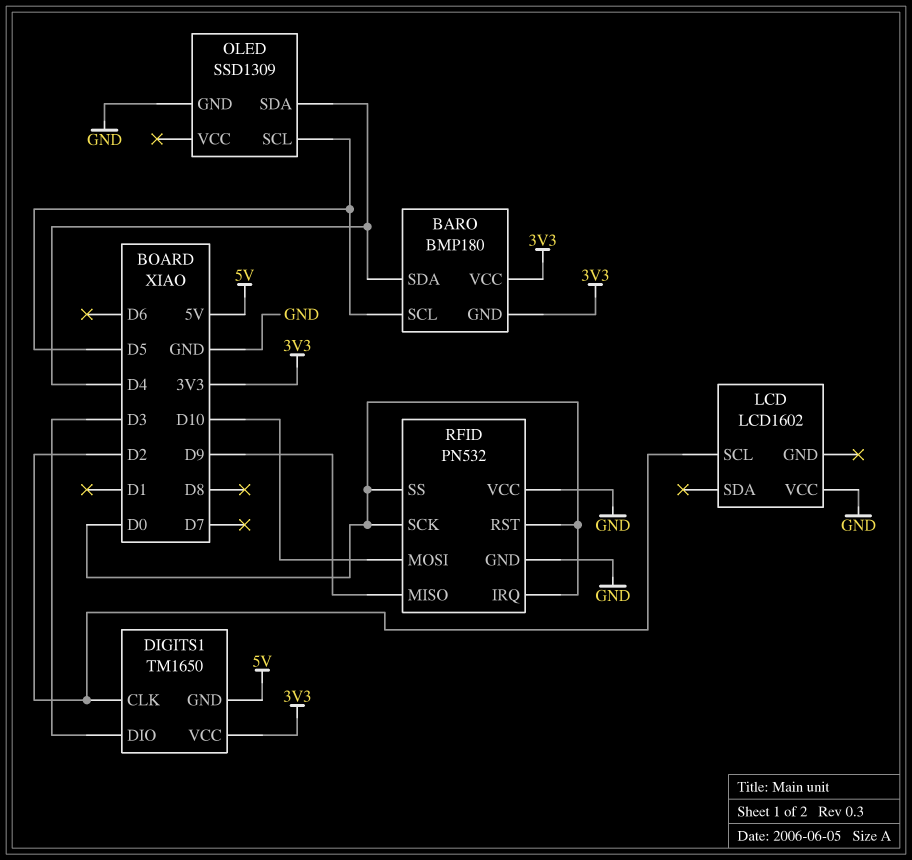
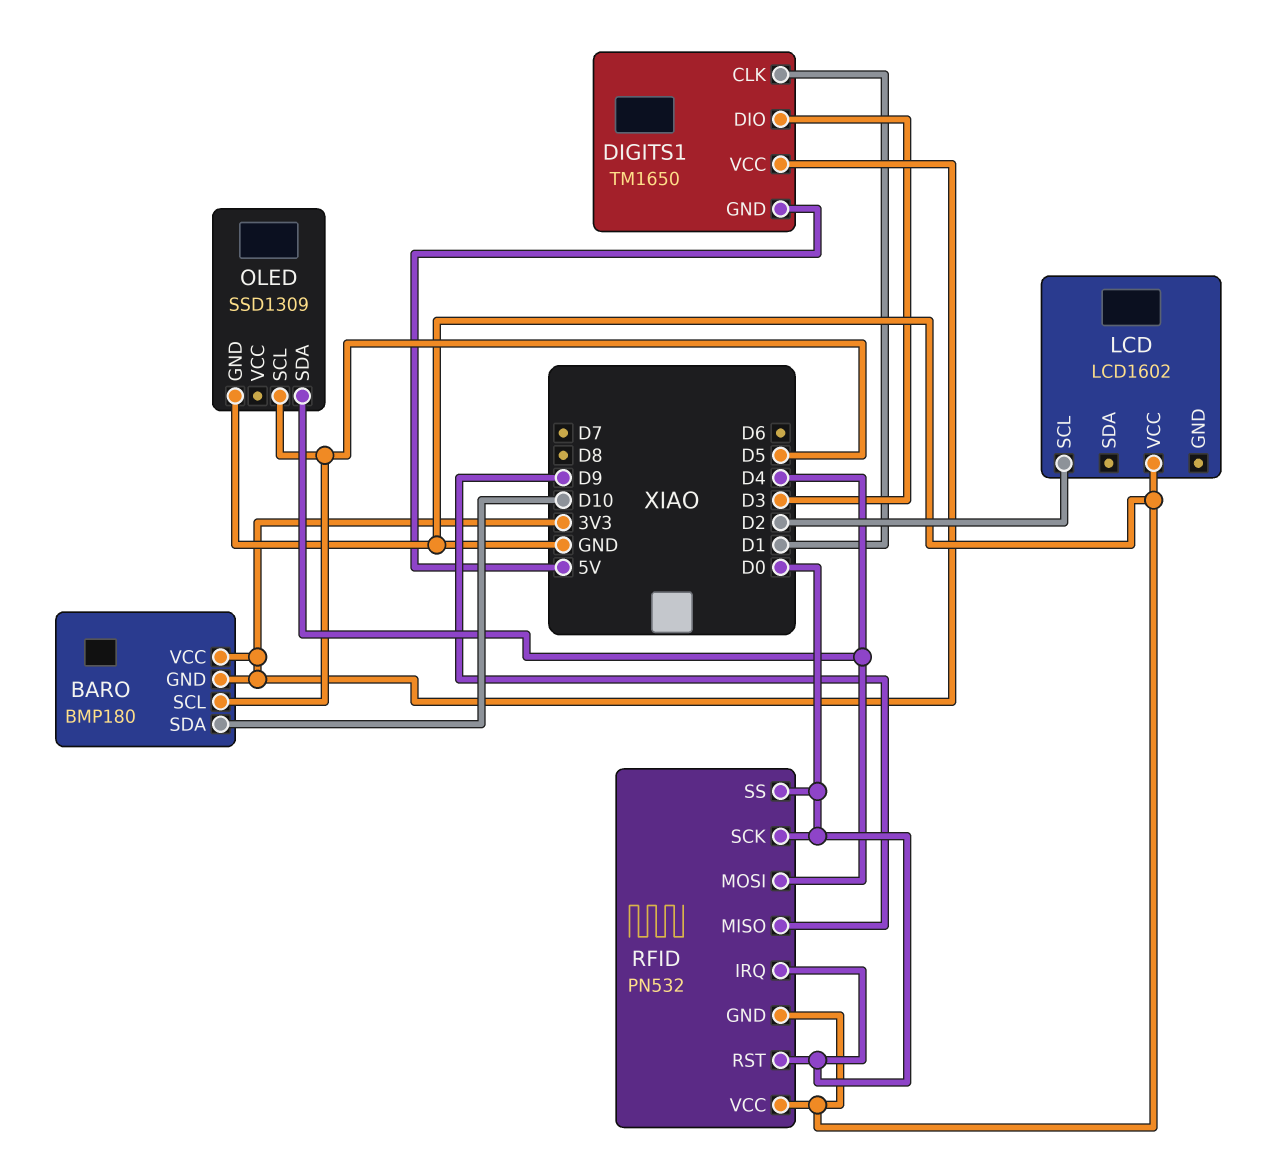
BARO pin SDA: D4 -> D10
DIGITS1 pin CLK: D2 -> D1
RFID pin MOSI: D10 -> D4

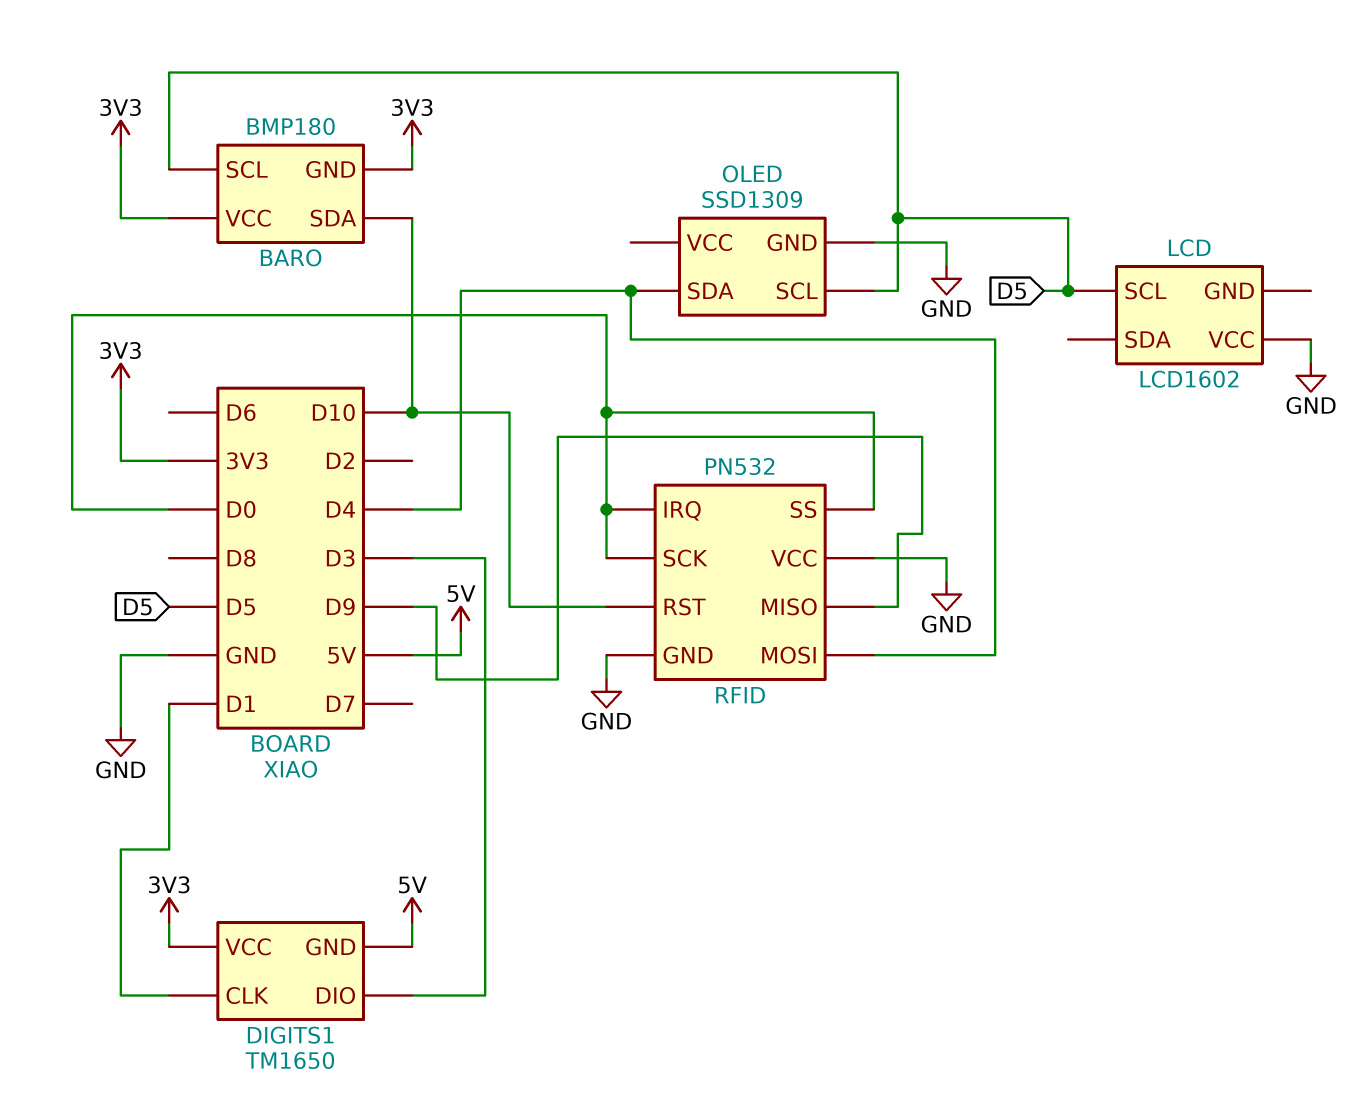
LCD pin SCL: D2 -> D5
RFID pin RST: D0 -> D10

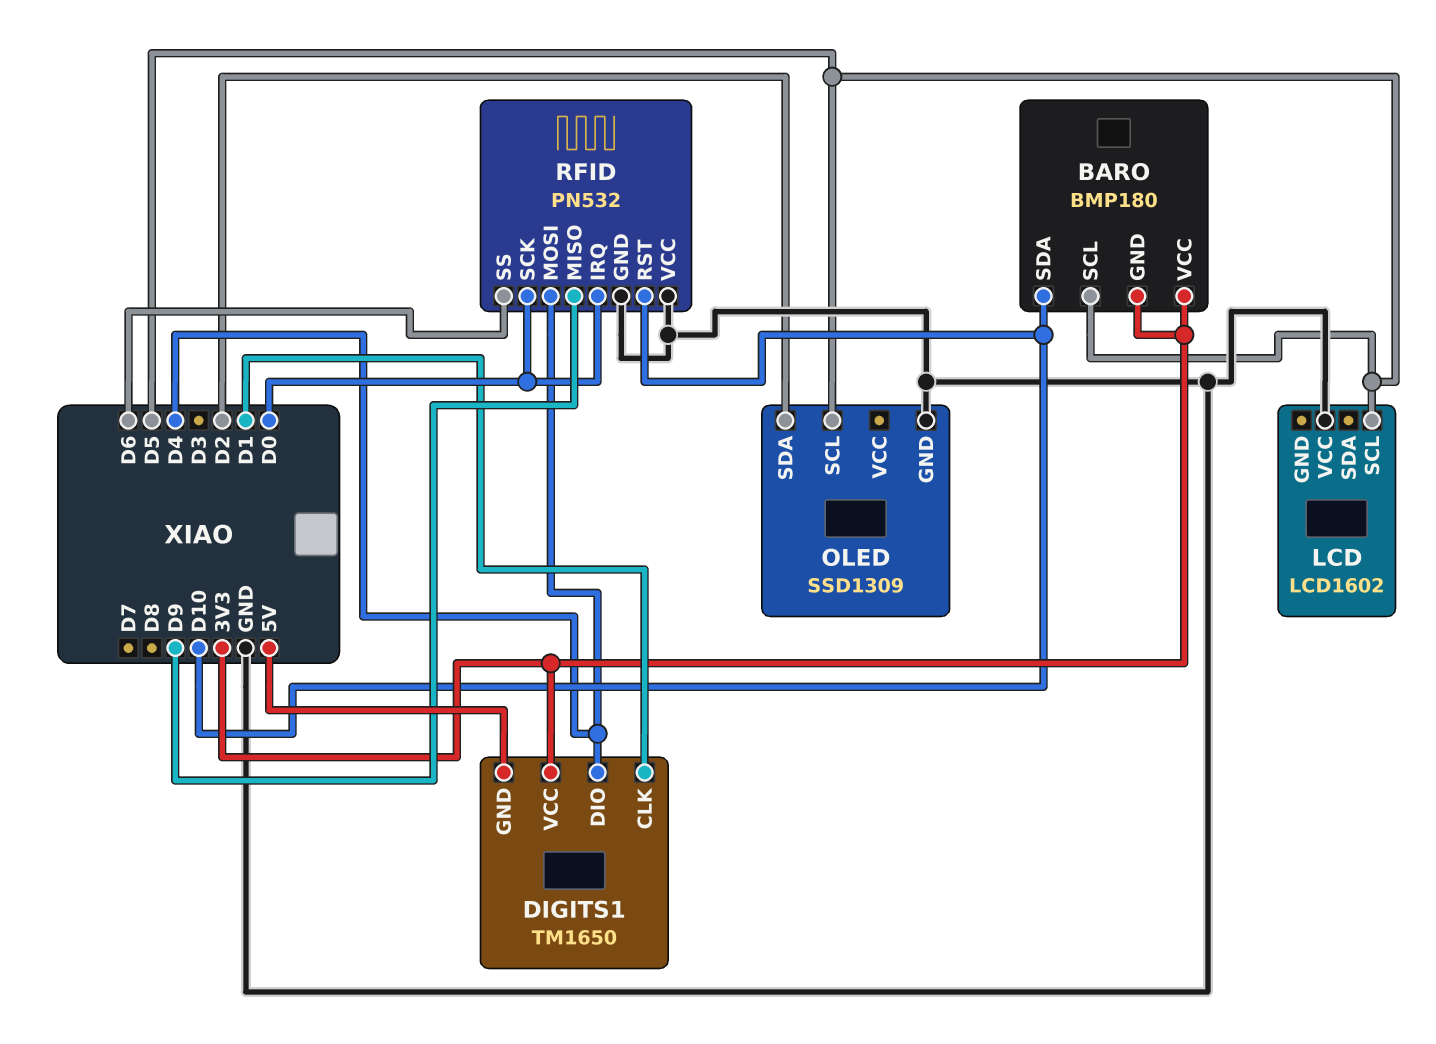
DIGITS1 pin DIO: D3 -> D4
OLED pin SDA: D4 -> D2
RFID pin SS: D0 -> D6

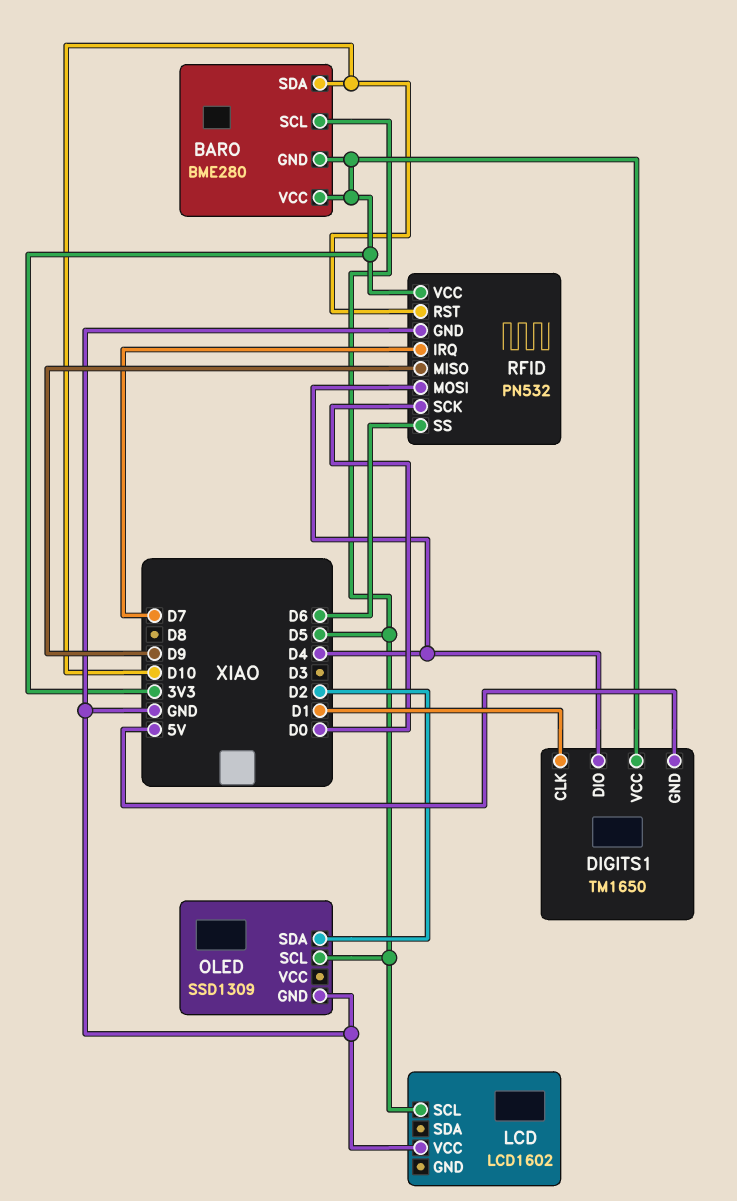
BARO: BMP180 -> BME280
RFID pin IRQ: D0 -> D7
RFID pin VCC: GND -> 3V3

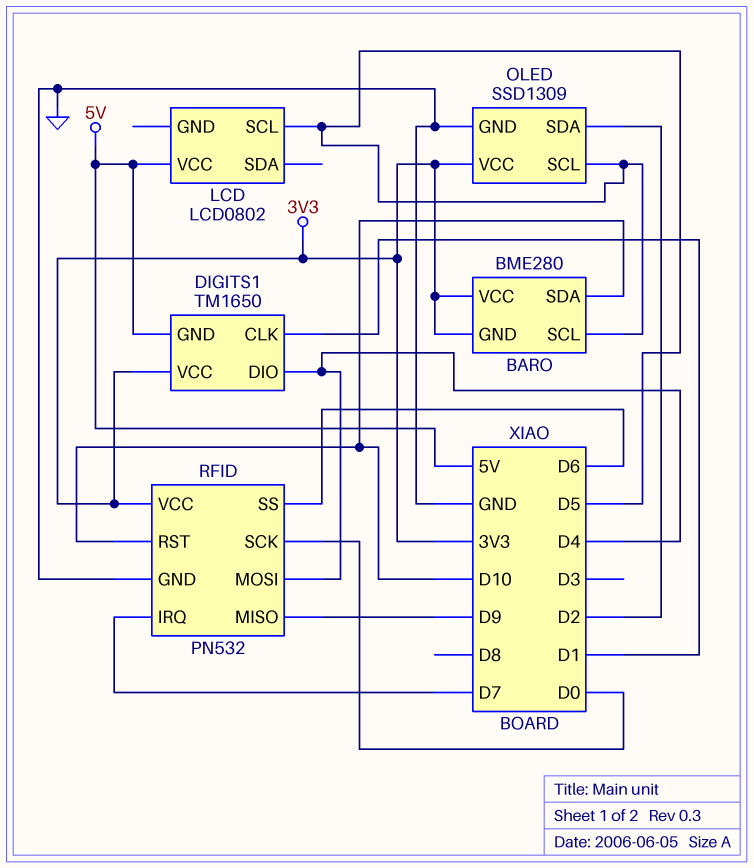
LCD: LCD1602 -> LCD0802
LCD pin VCC: GND -> 5V
OLED pin VCC: none -> 3V3

